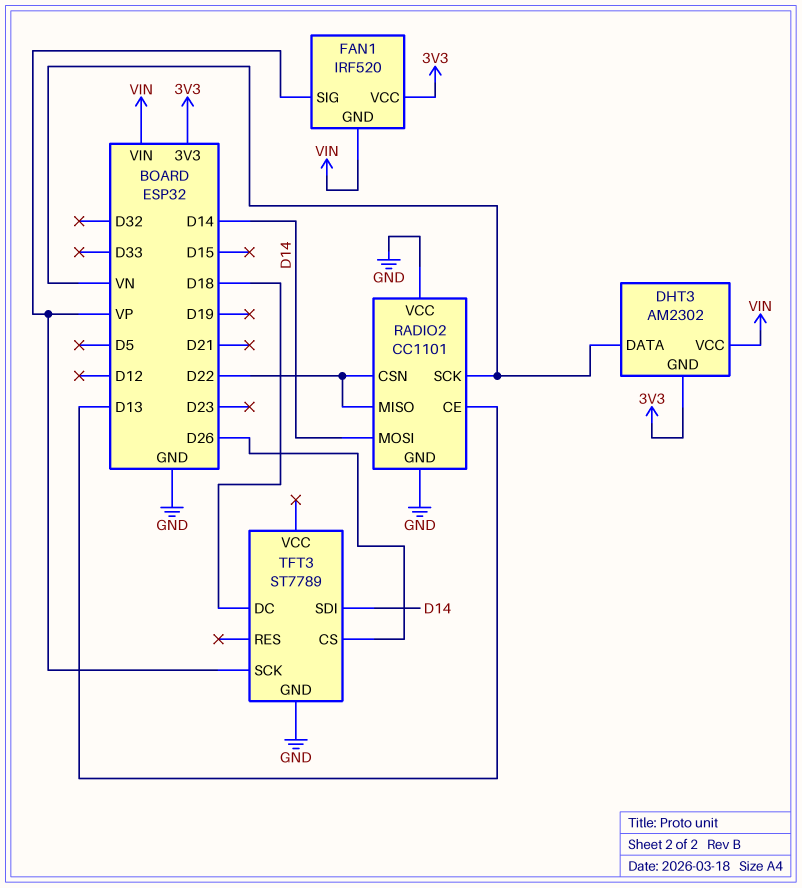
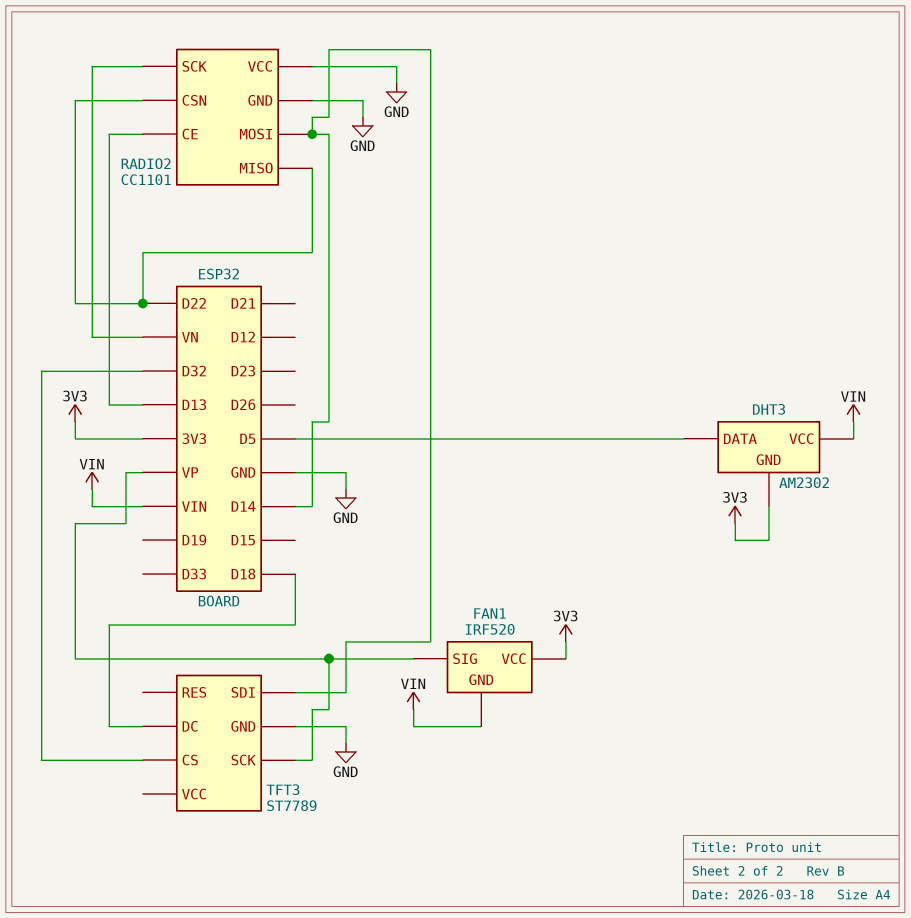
DHT3 pin DATA: VN -> D5
TFT3 pin CS: D26 -> D32

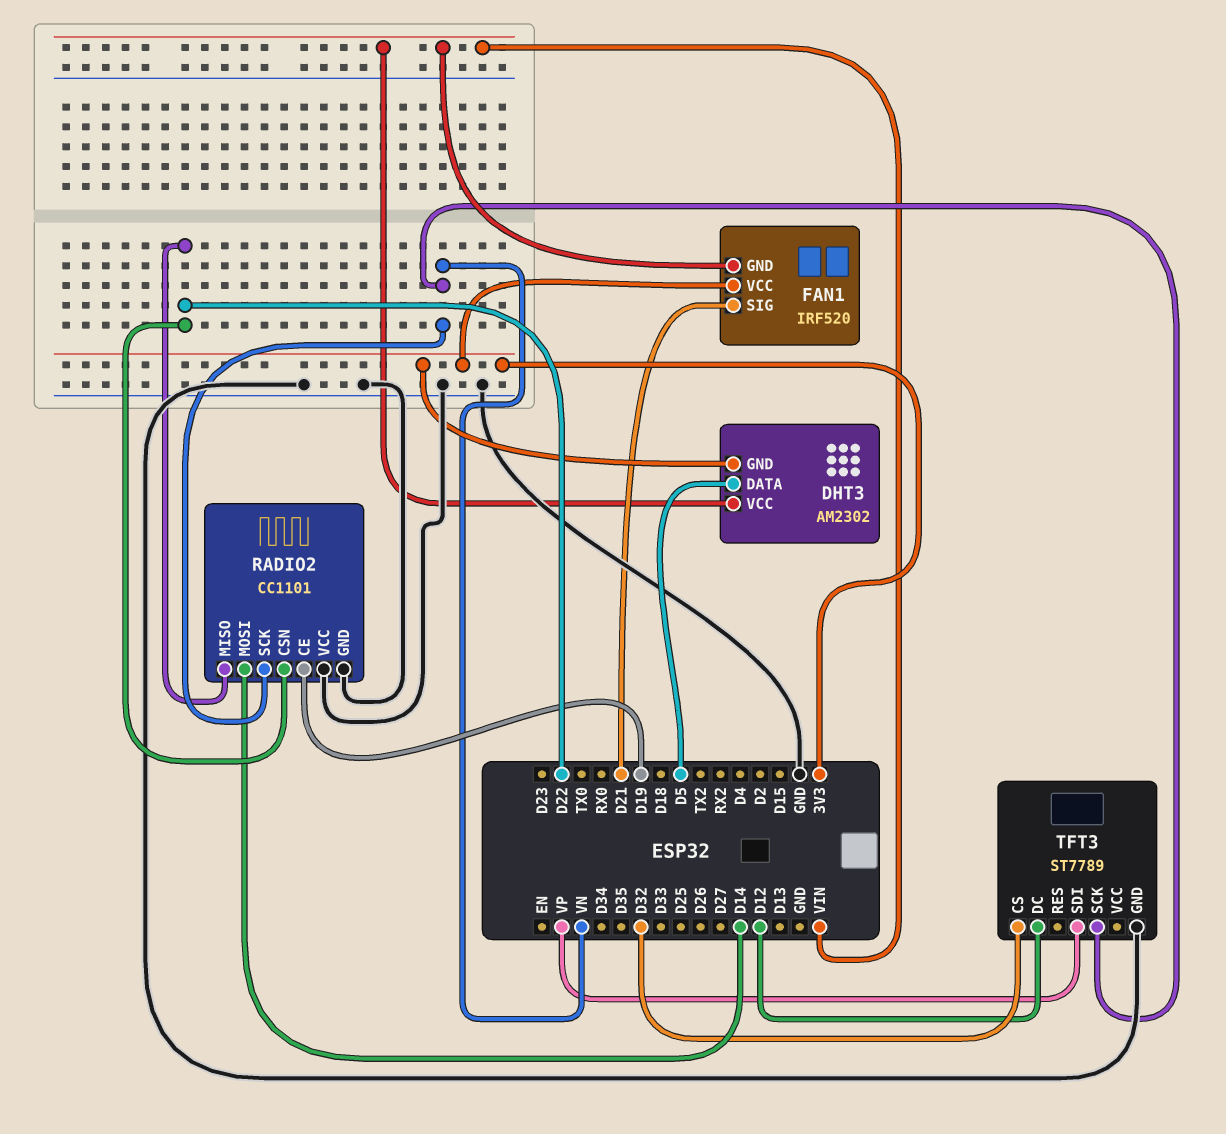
FAN1 pin SIG: VP -> D21
RADIO2 pin CE: D13 -> D19
TFT3 pin DC: D18 -> D12
TFT3 pin SCK: VP -> VN
TFT3 pin SDI: D14 -> VP

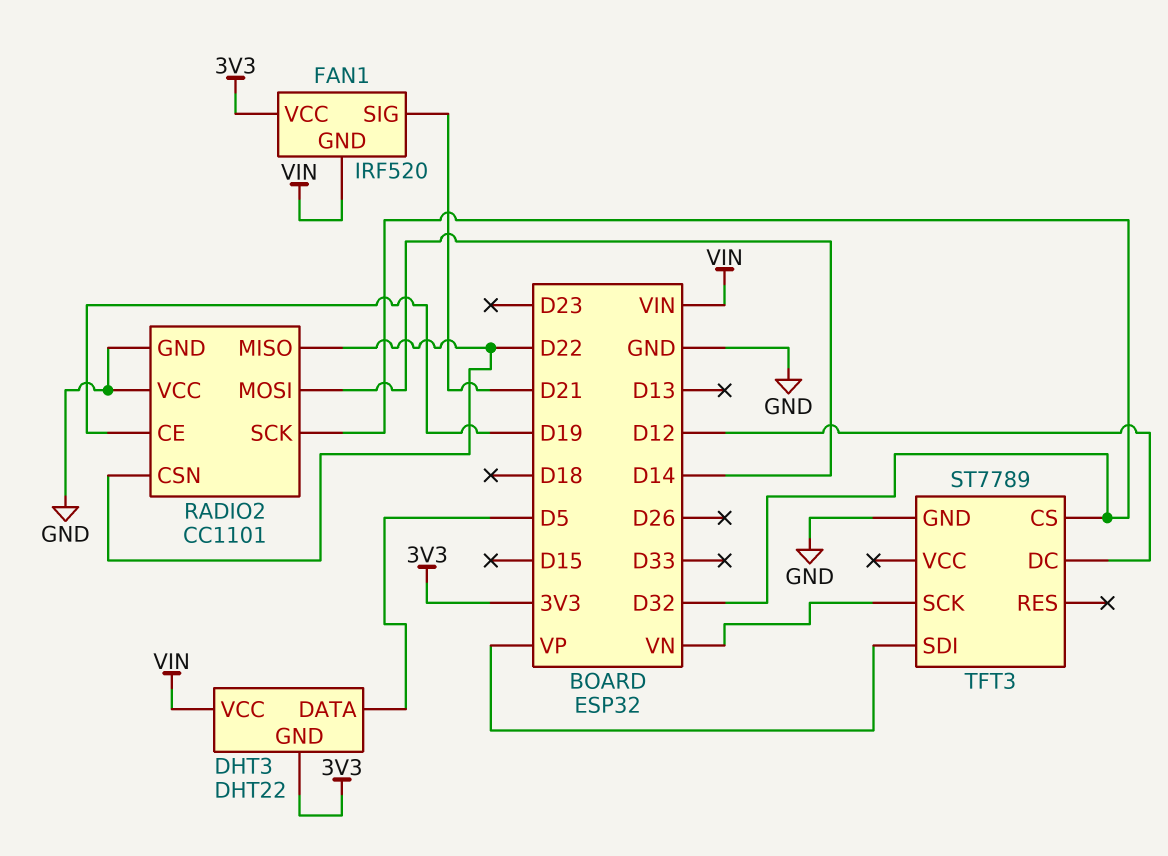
DHT3: AM2302 -> DHT22
RADIO2 pin SCK: VN -> D32

